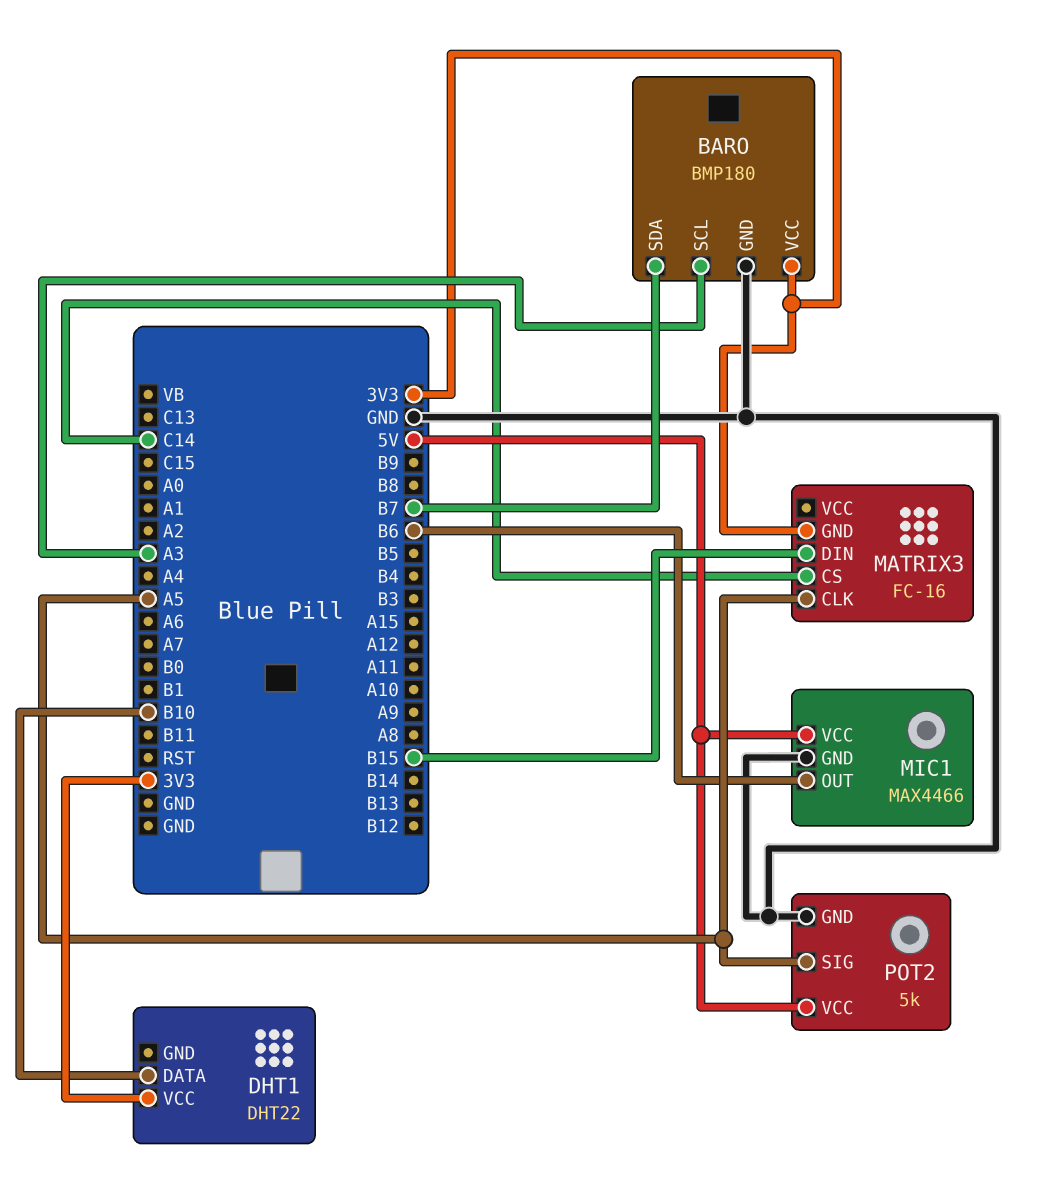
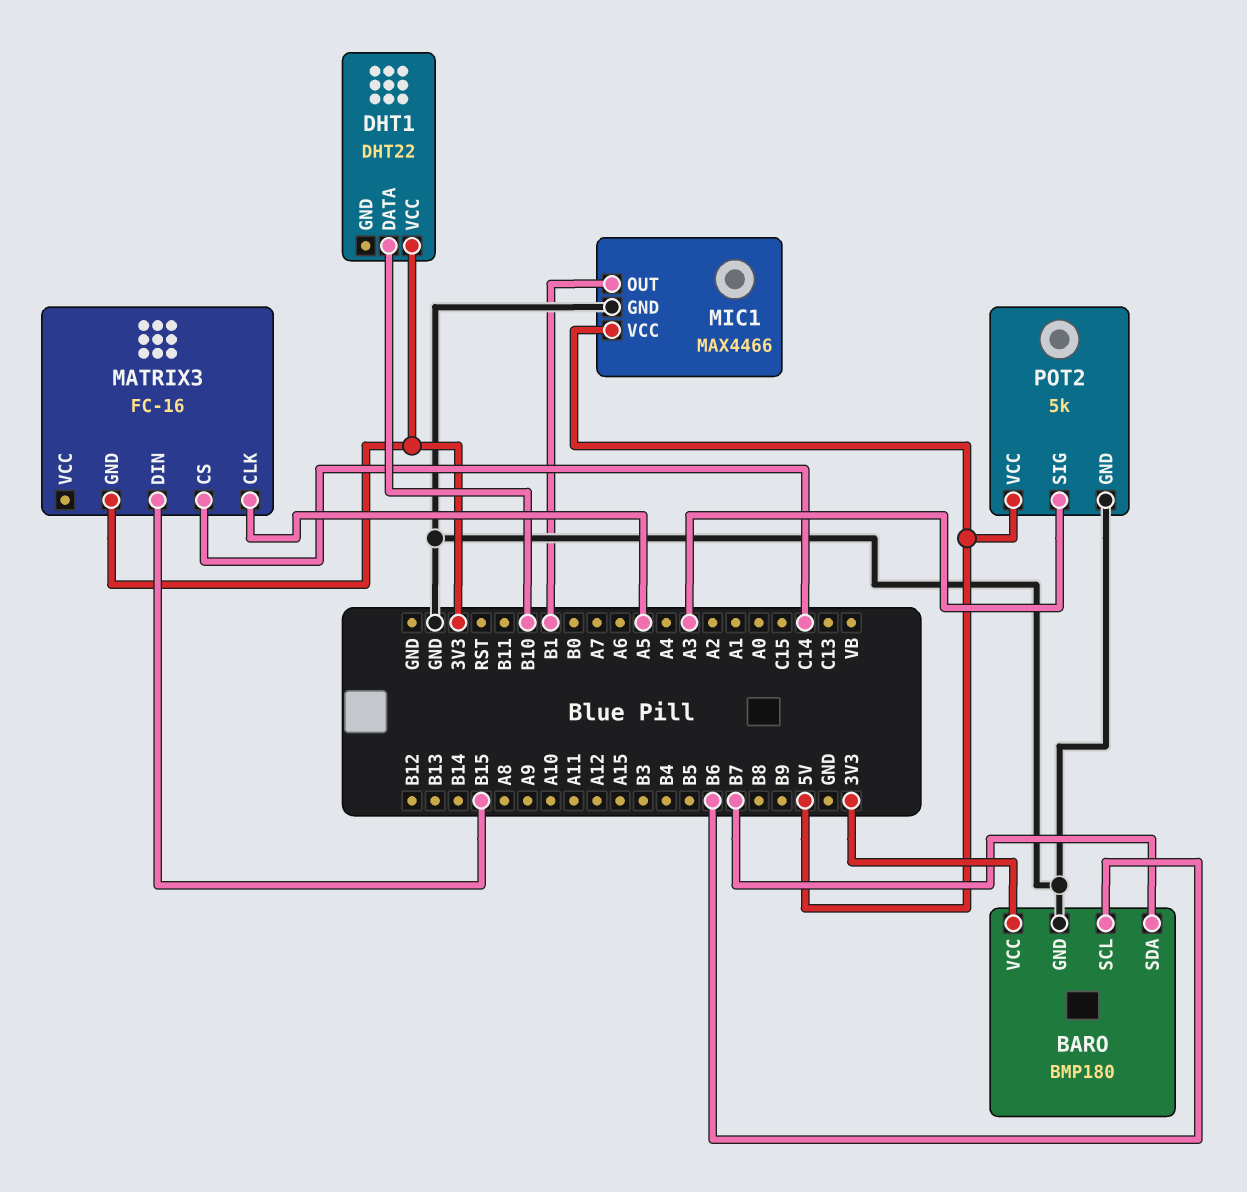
BARO pin SCL: A3 -> B6
MIC1 pin OUT: B6 -> B1
POT2 pin SIG: A5 -> A3

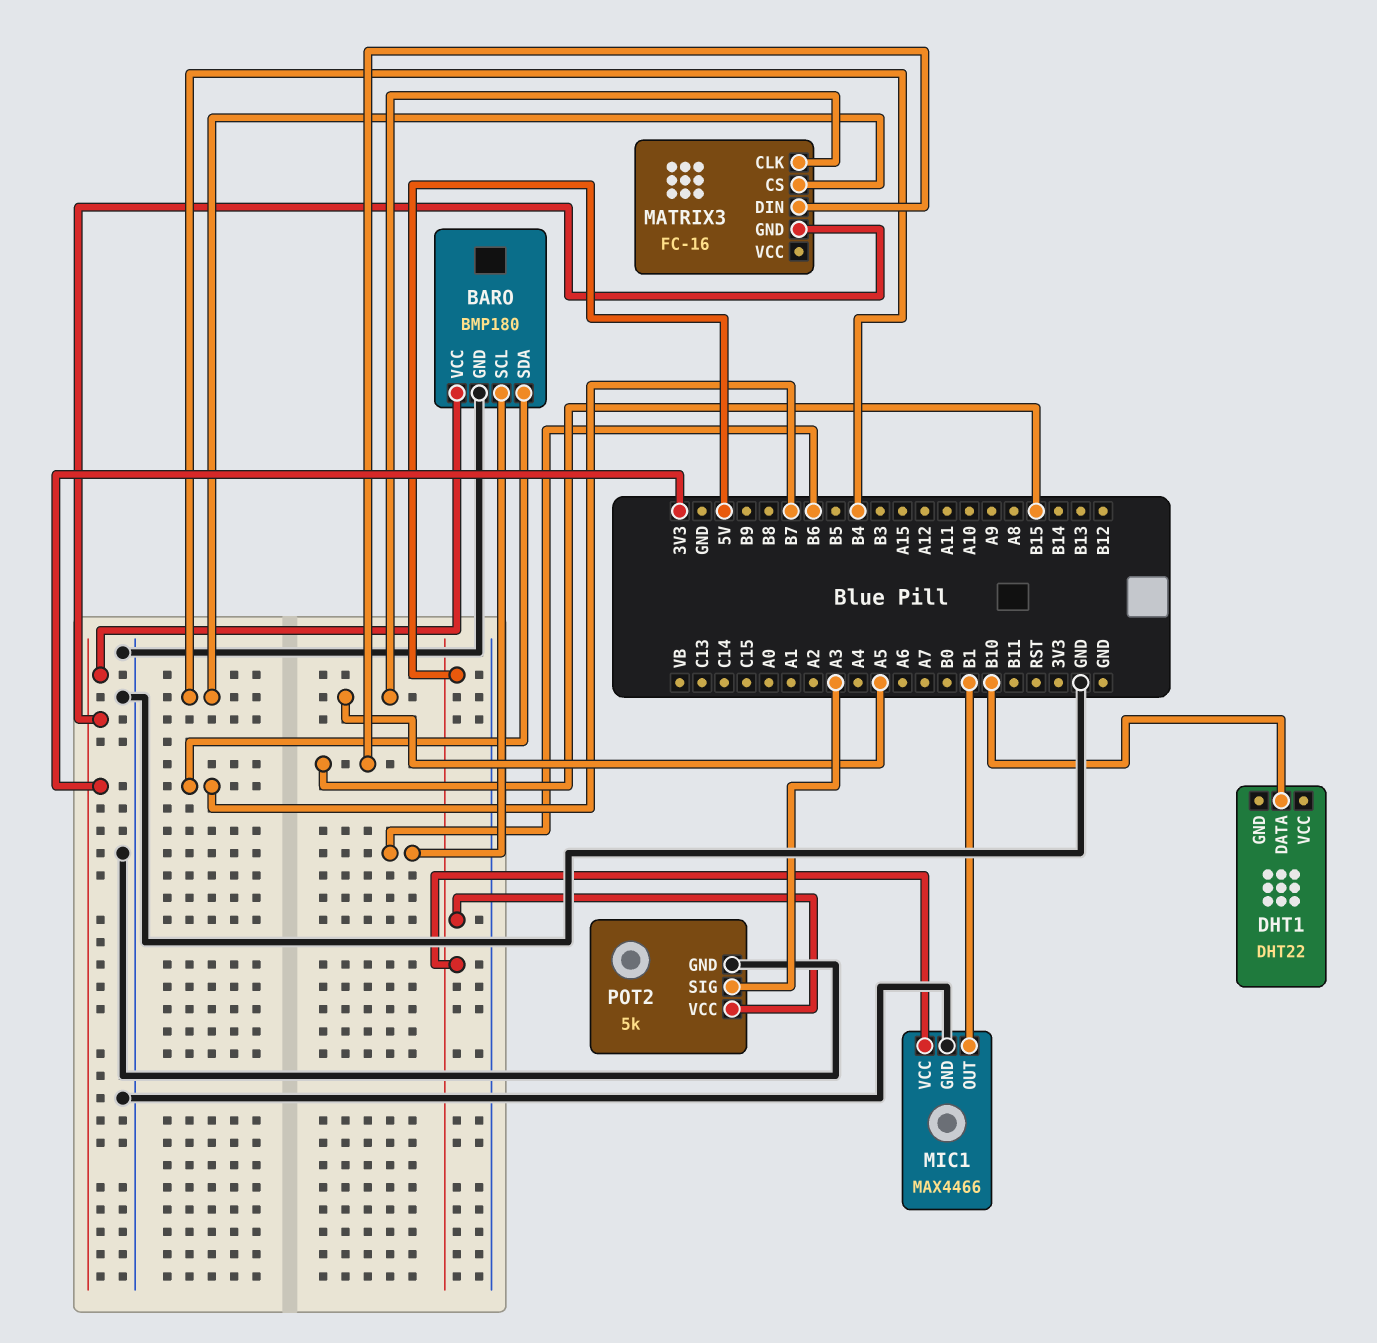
DHT1 pin VCC: 3V3 -> none
MATRIX3 pin CS: C14 -> B4

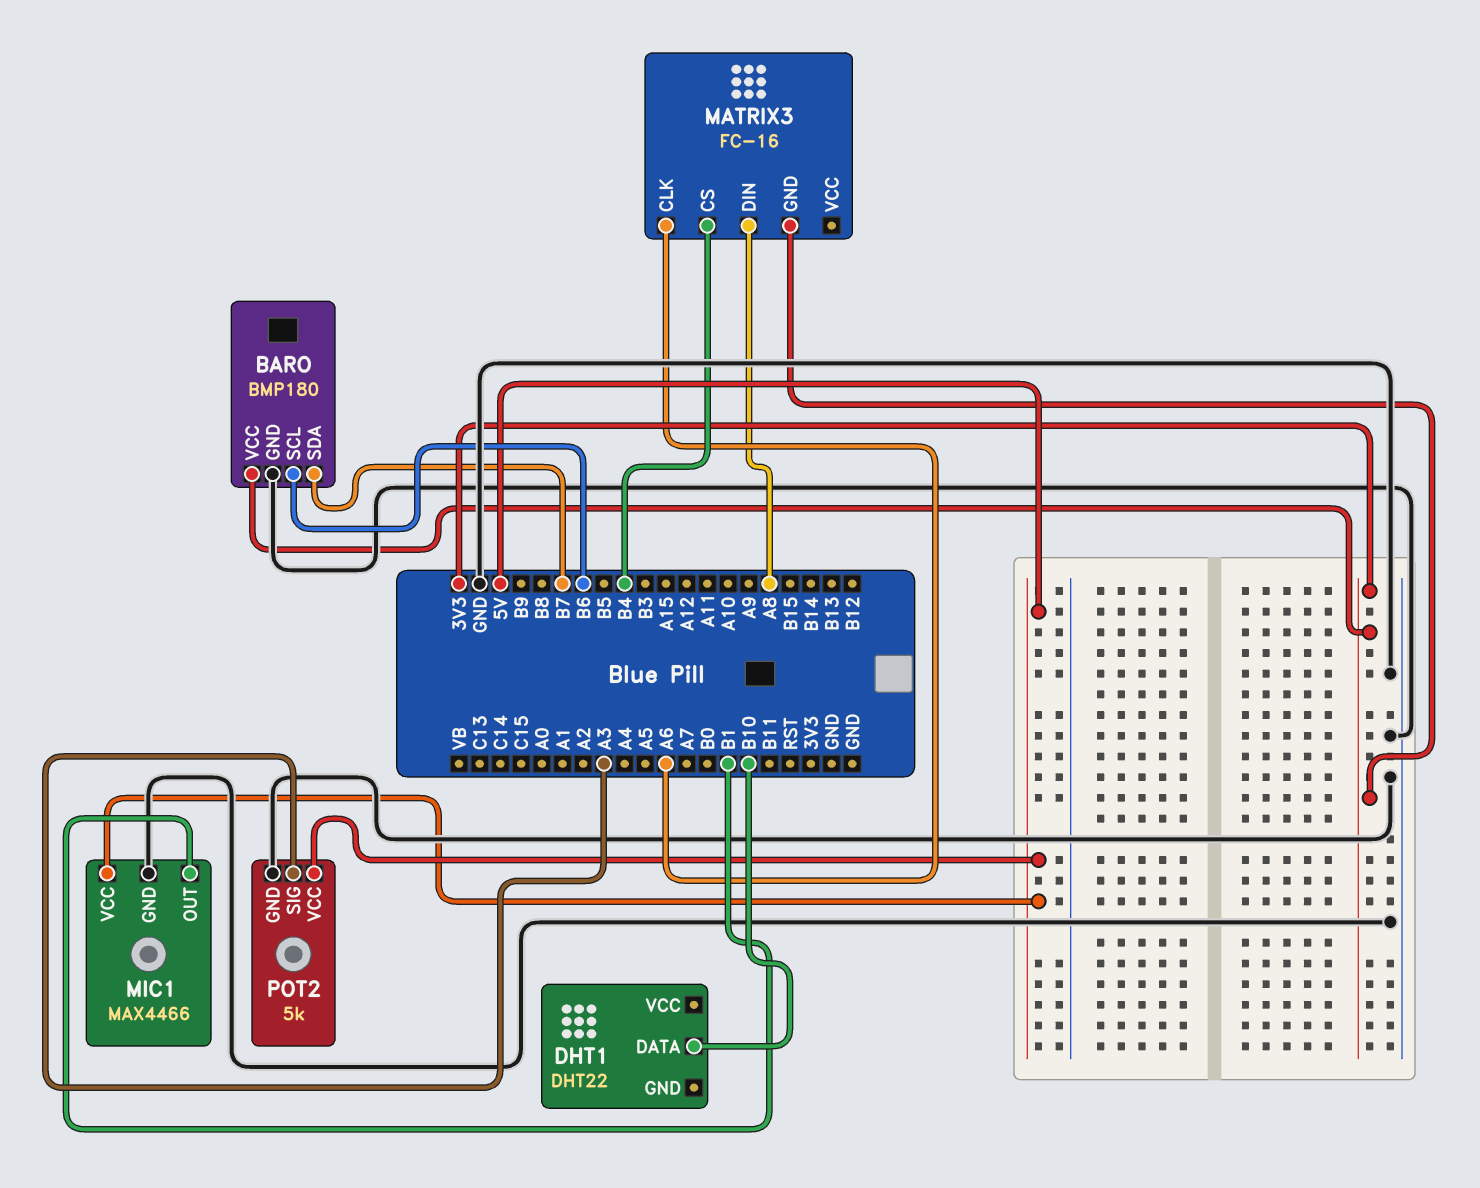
MATRIX3 pin CLK: A5 -> A6
MATRIX3 pin DIN: B15 -> A8

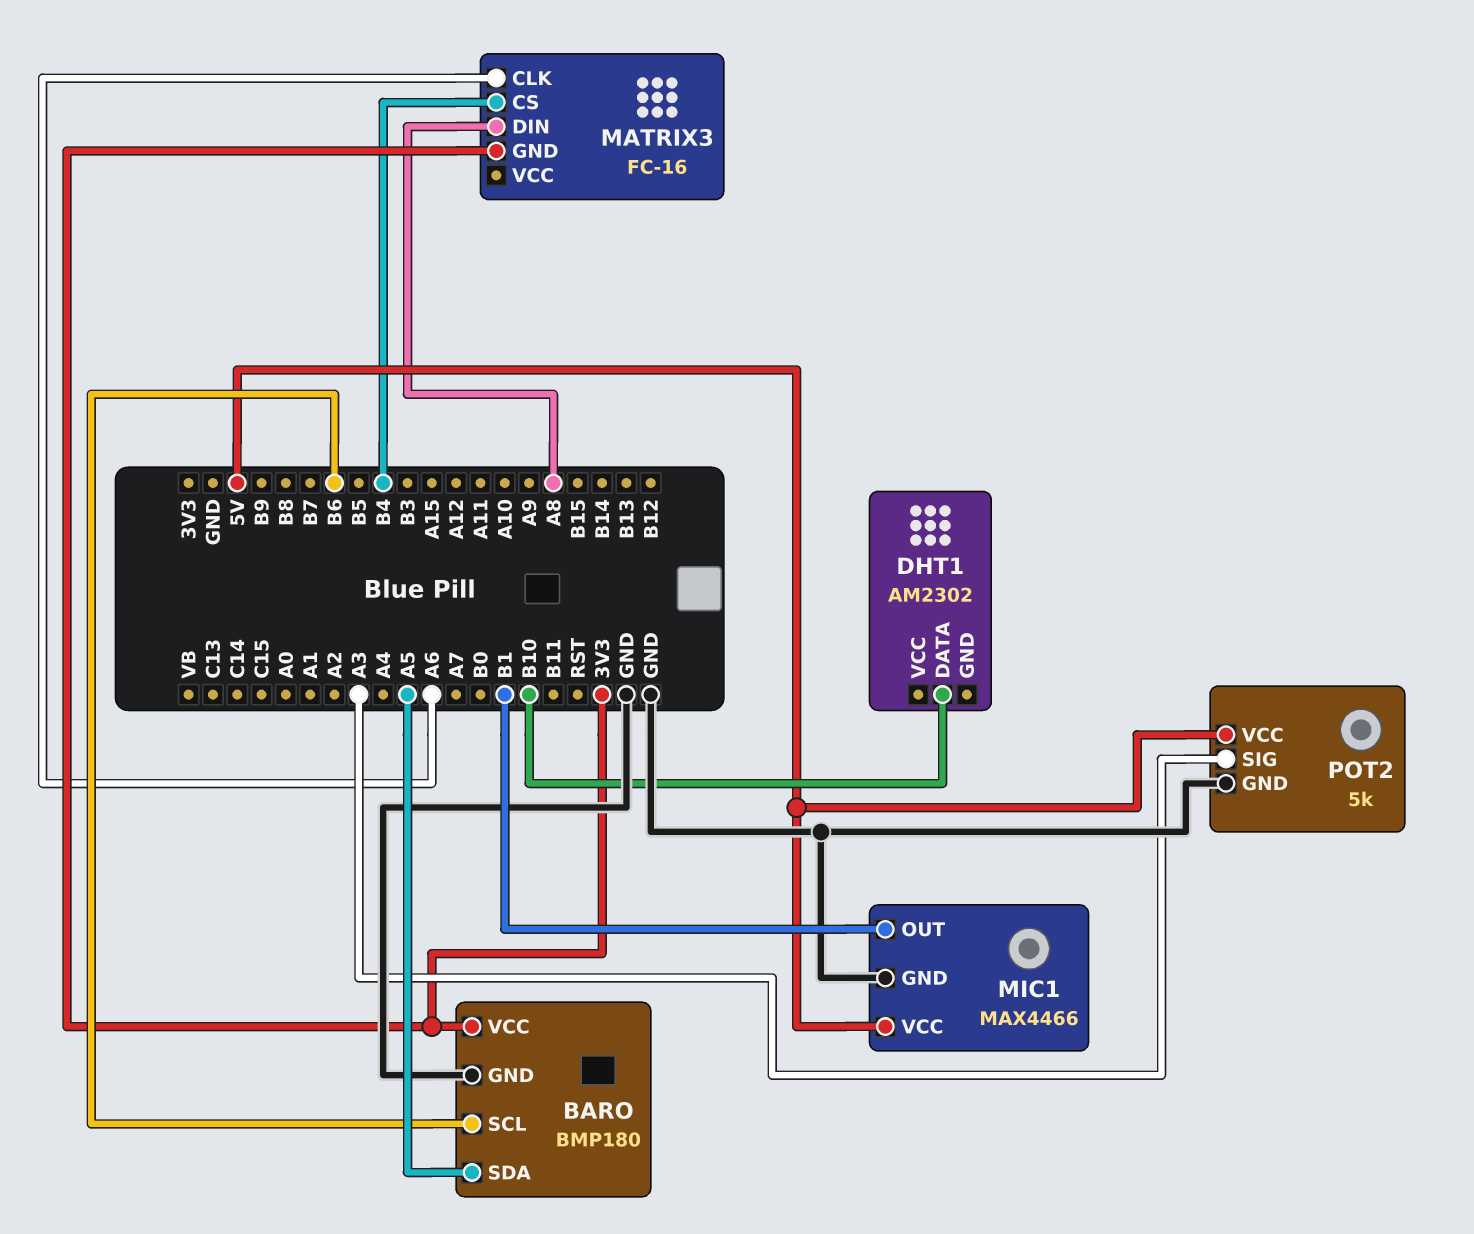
BARO pin SDA: B7 -> A5
DHT1: DHT22 -> AM2302

